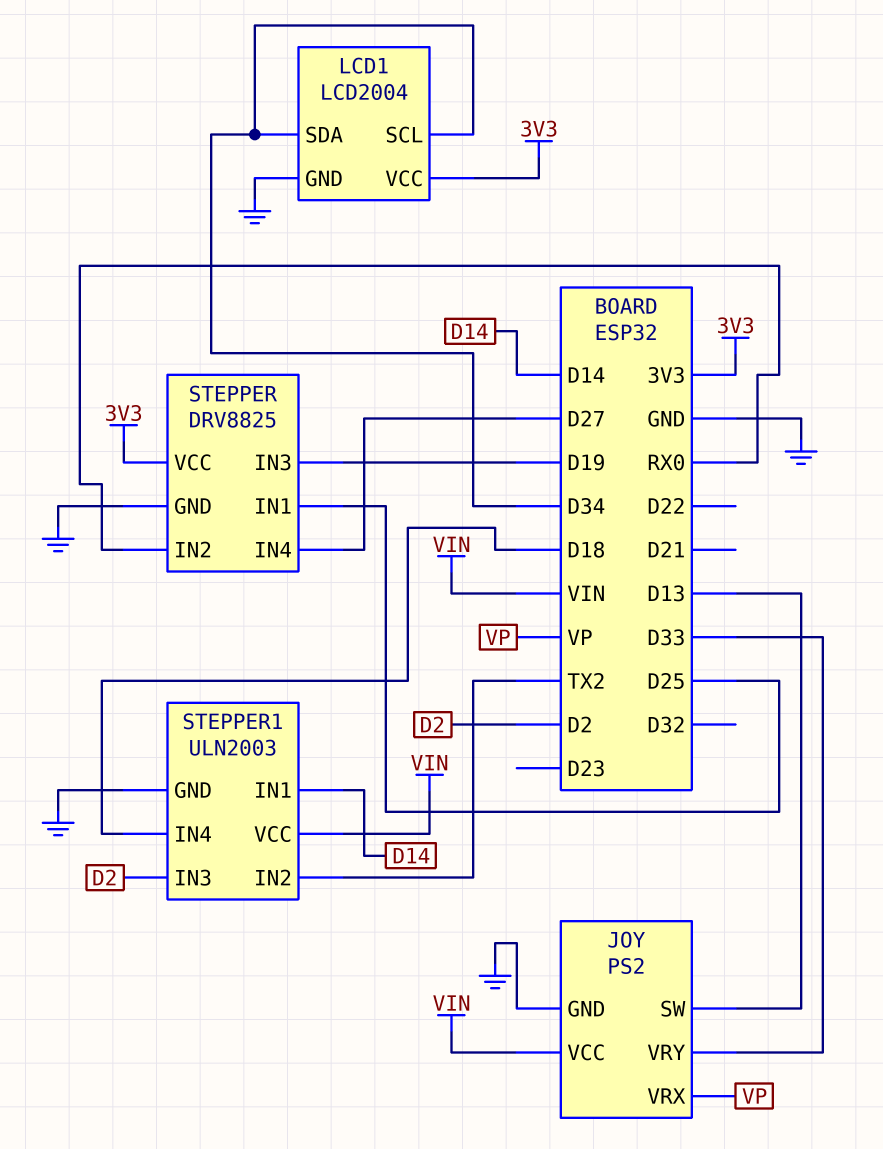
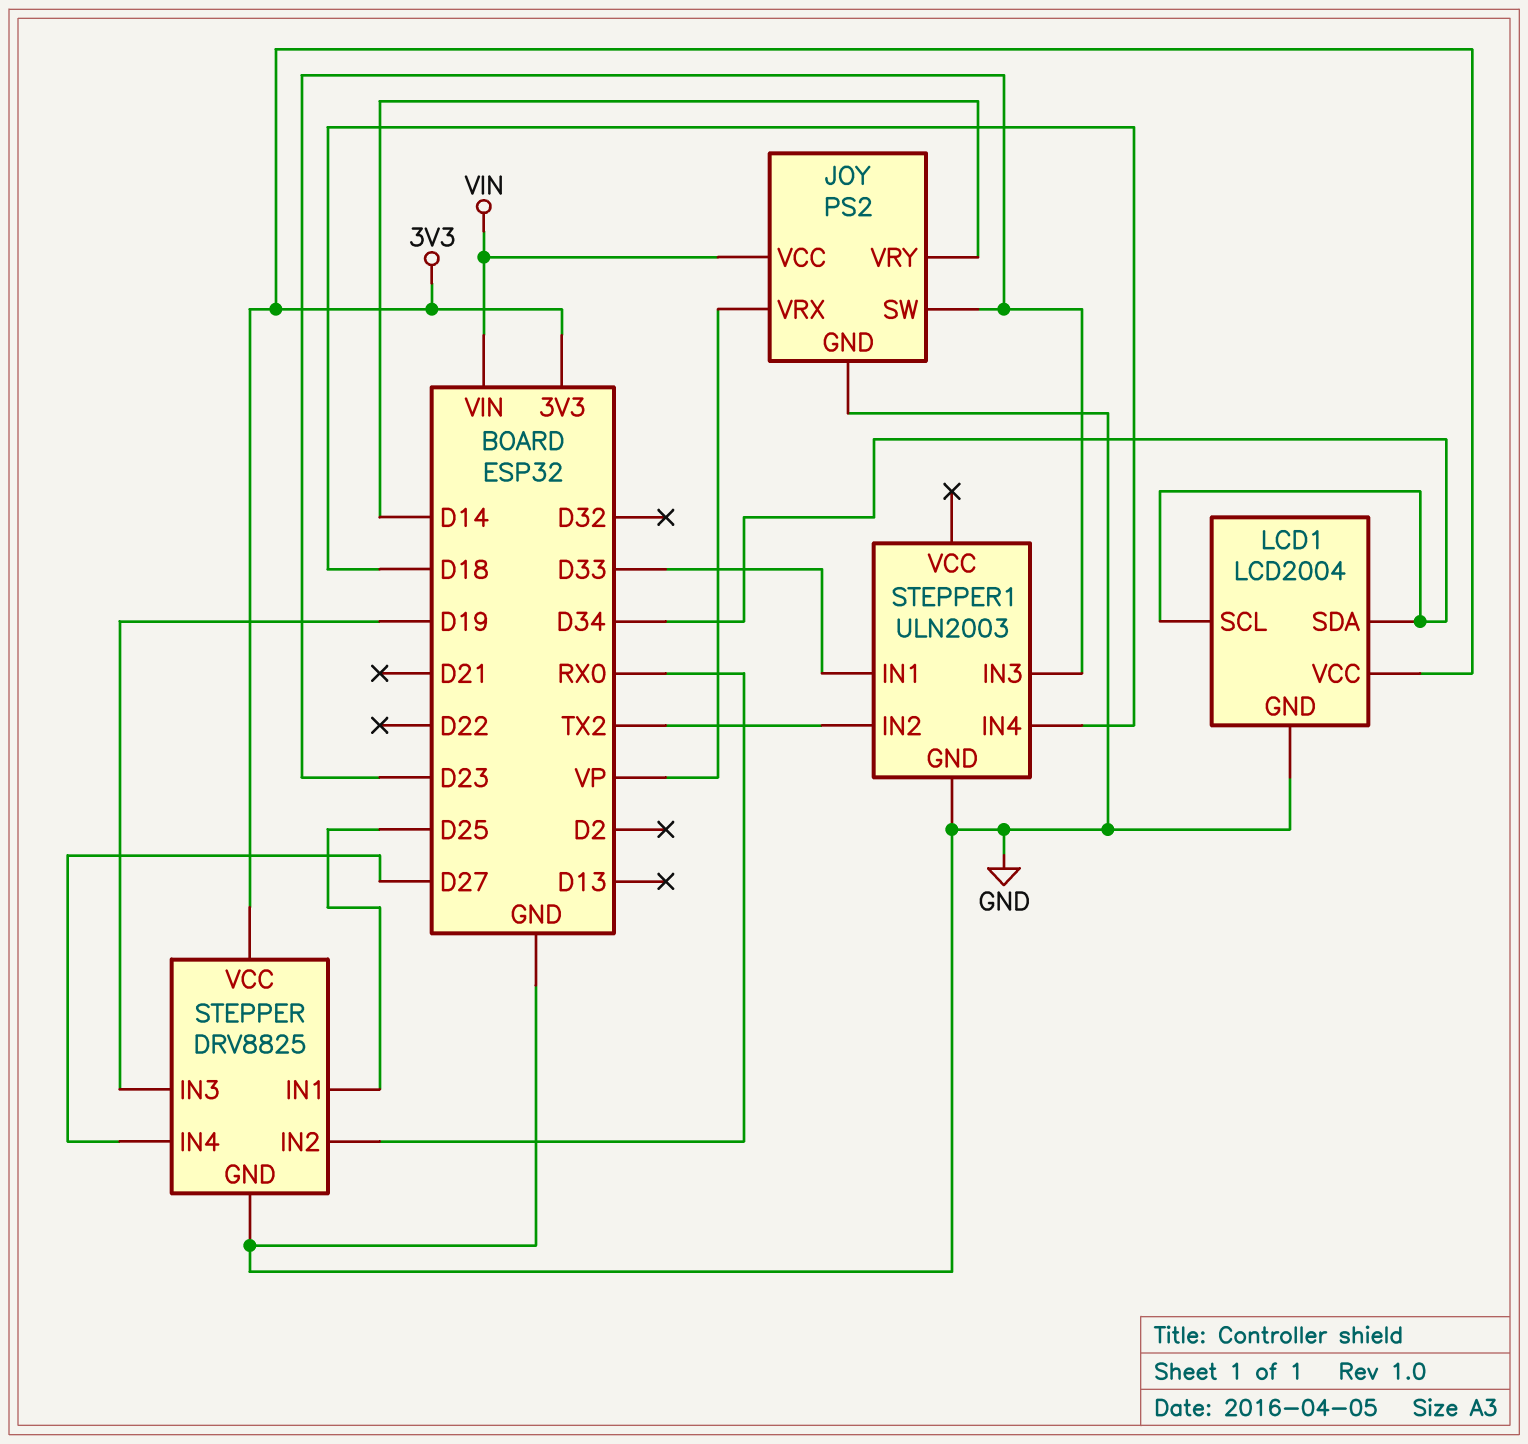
JOY pin SW: D13 -> D23
JOY pin VRY: D33 -> D14
STEPPER1 pin IN1: D14 -> D33
STEPPER1 pin IN3: D2 -> D23
STEPPER1 pin VCC: VIN -> none

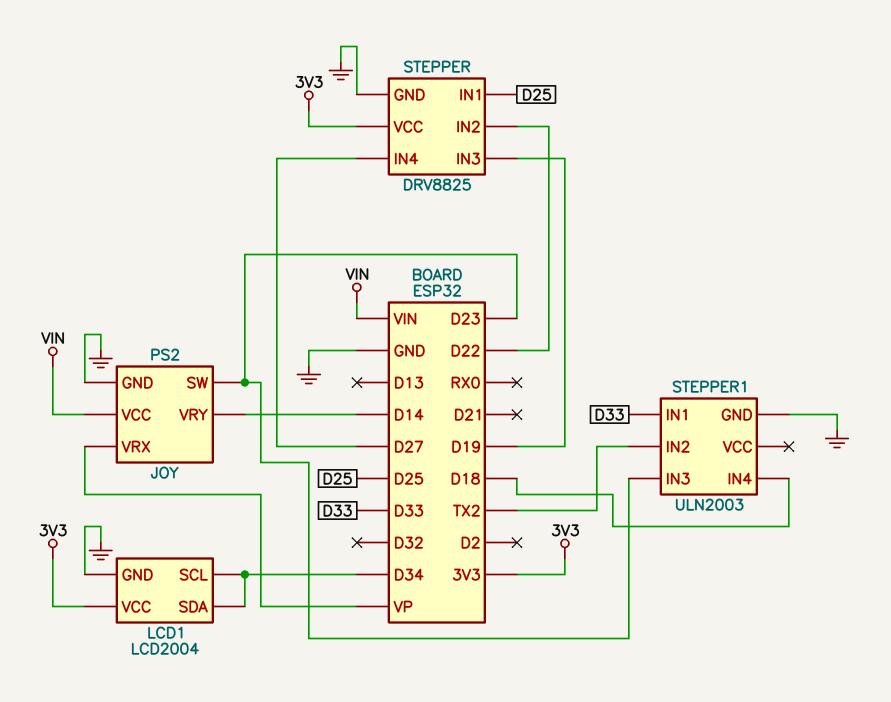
STEPPER pin IN2: RX0 -> D22

